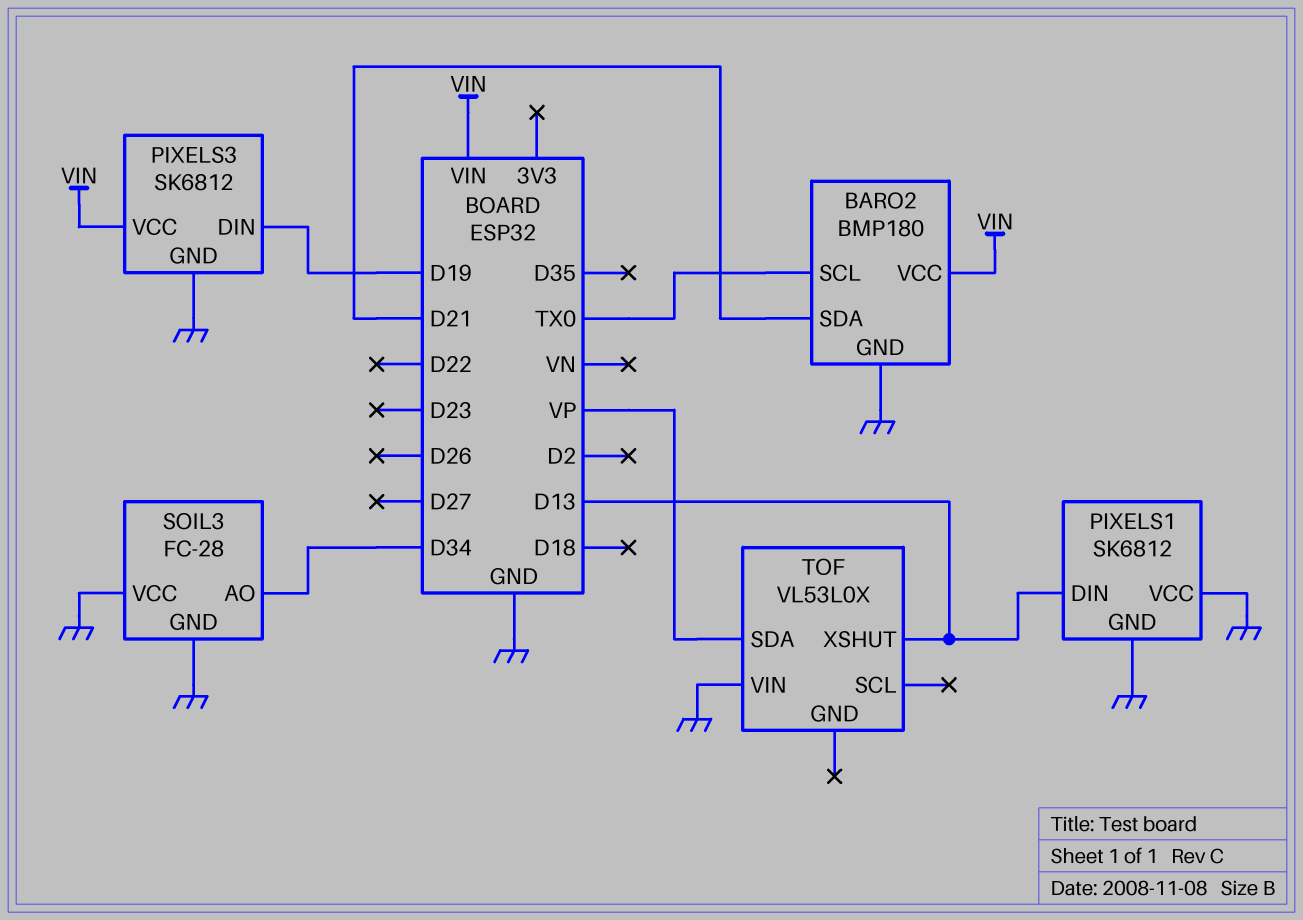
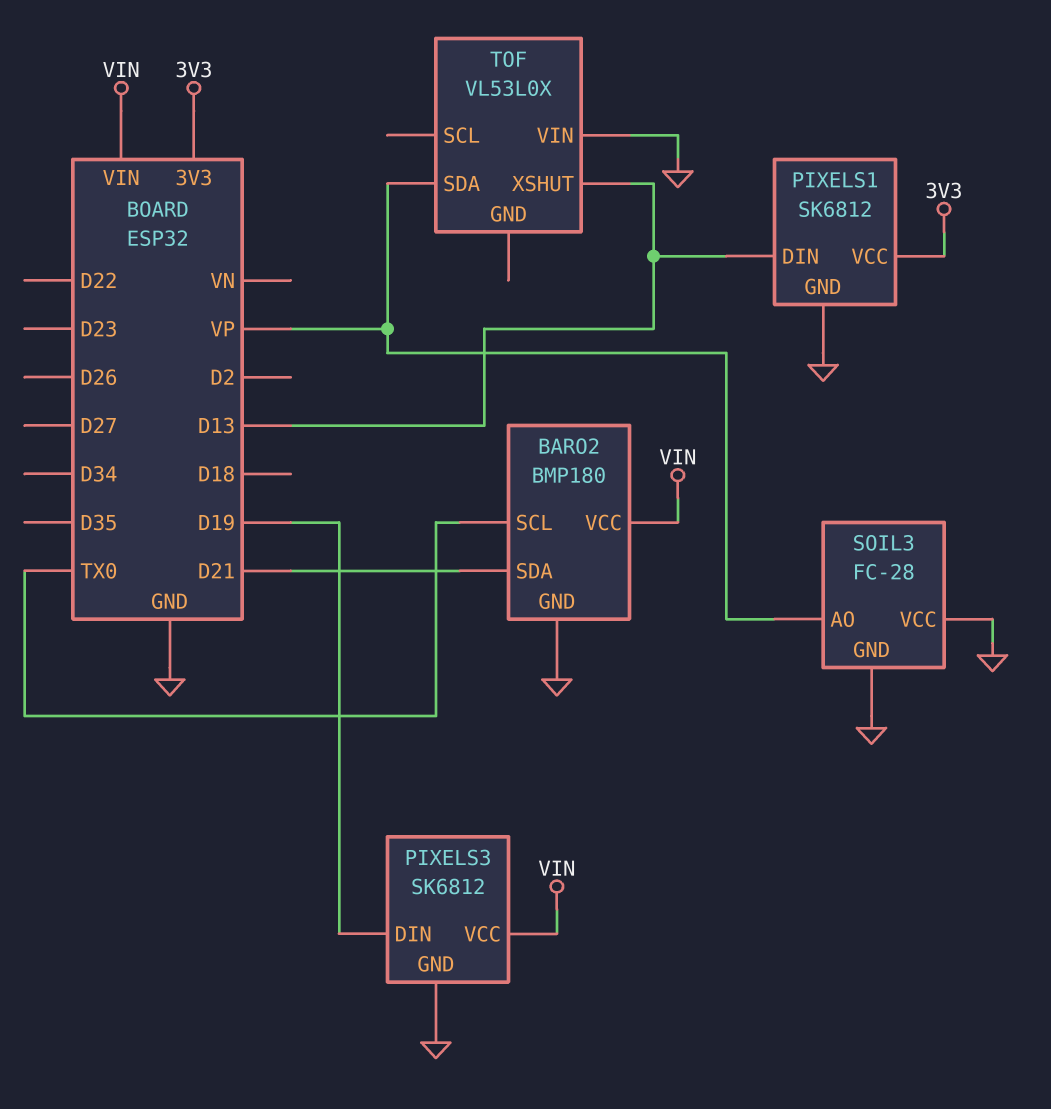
PIXELS1 pin VCC: GND -> 3V3
SOIL3 pin AO: D34 -> VP

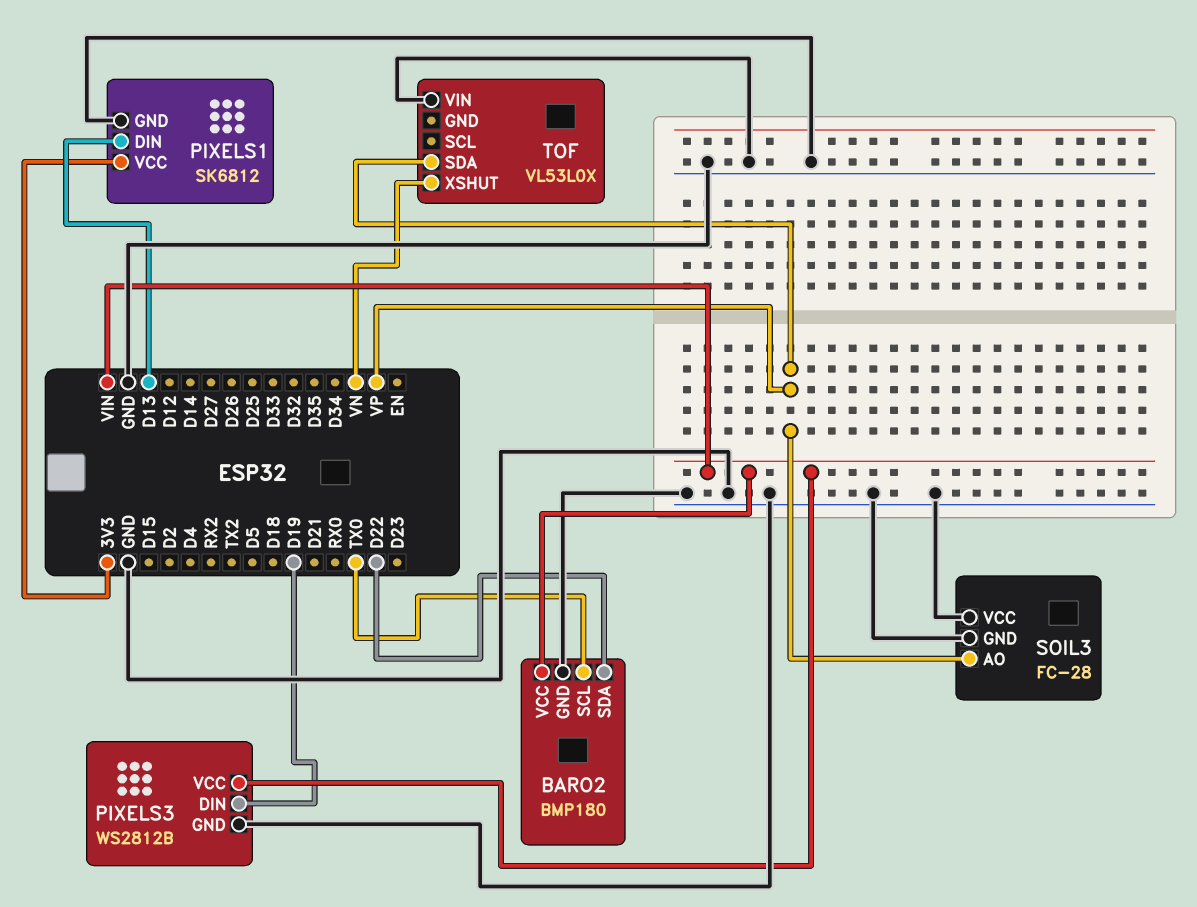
BARO2 pin SDA: D21 -> D22
PIXELS3: SK6812 -> WS2812B
TOF pin XSHUT: D13 -> VN

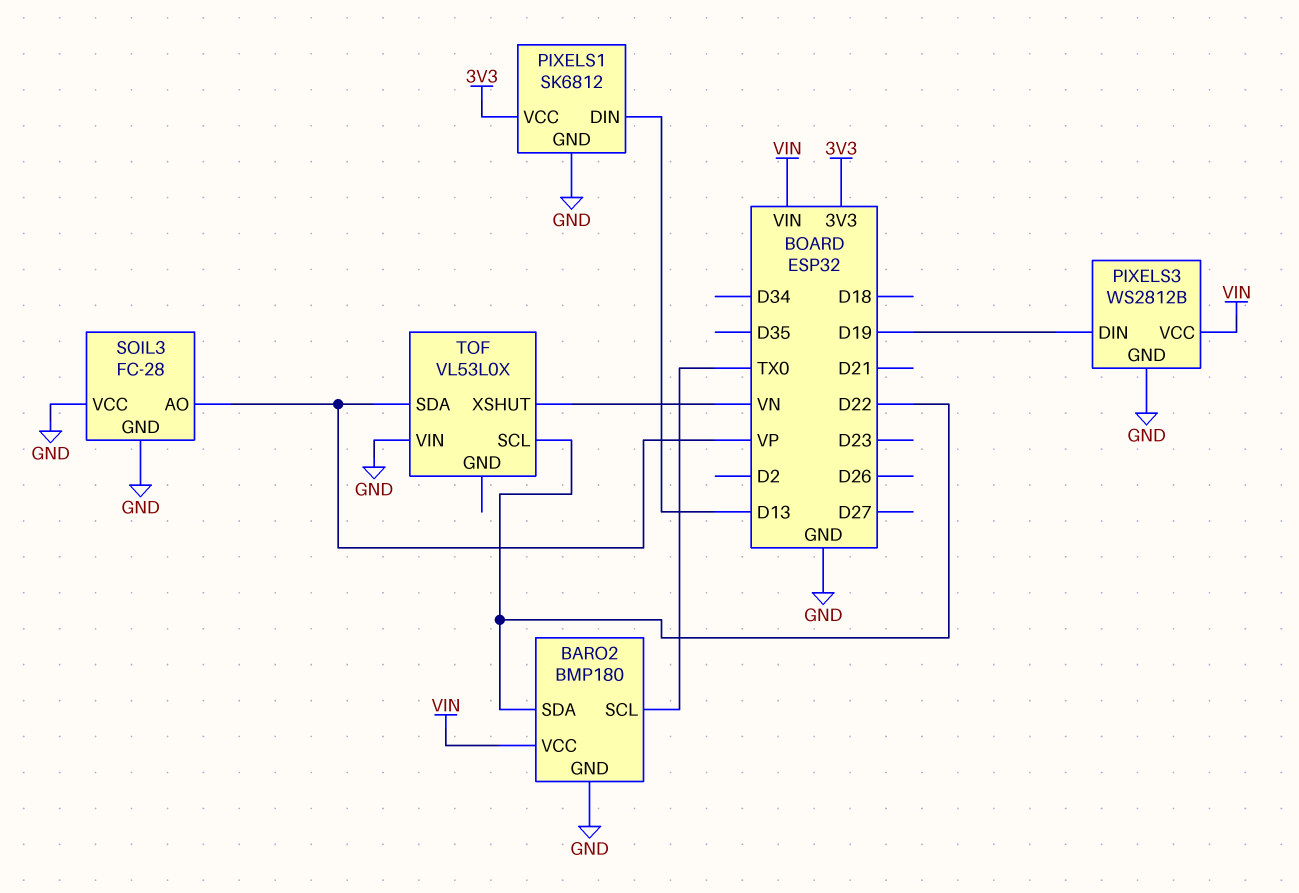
TOF pin SCL: none -> D22

